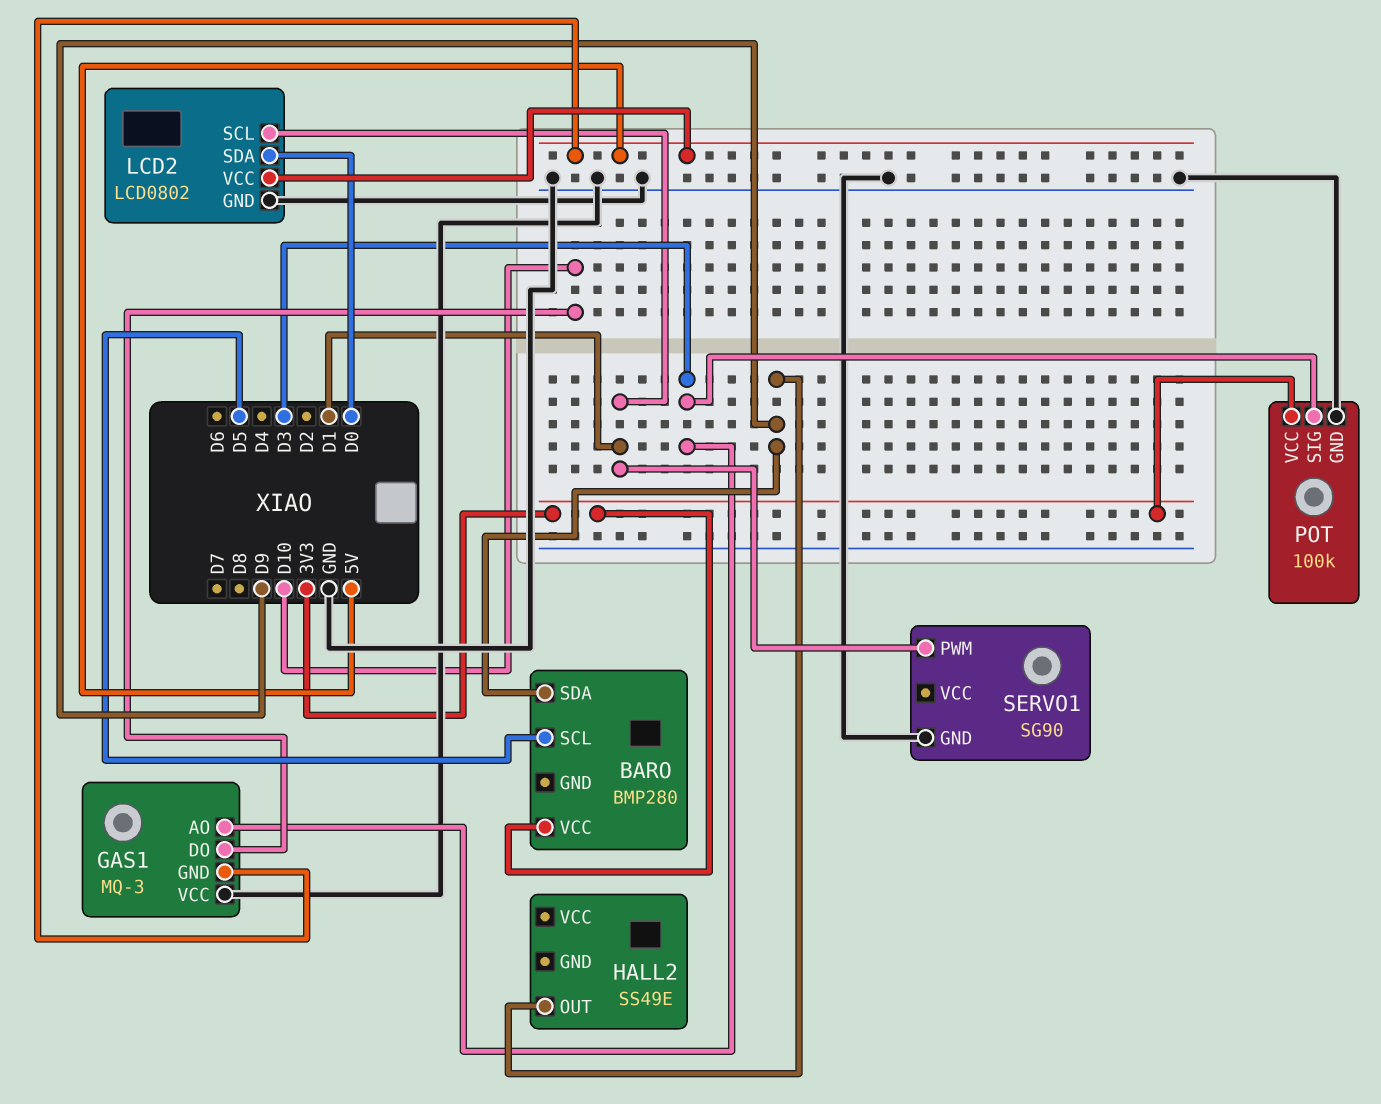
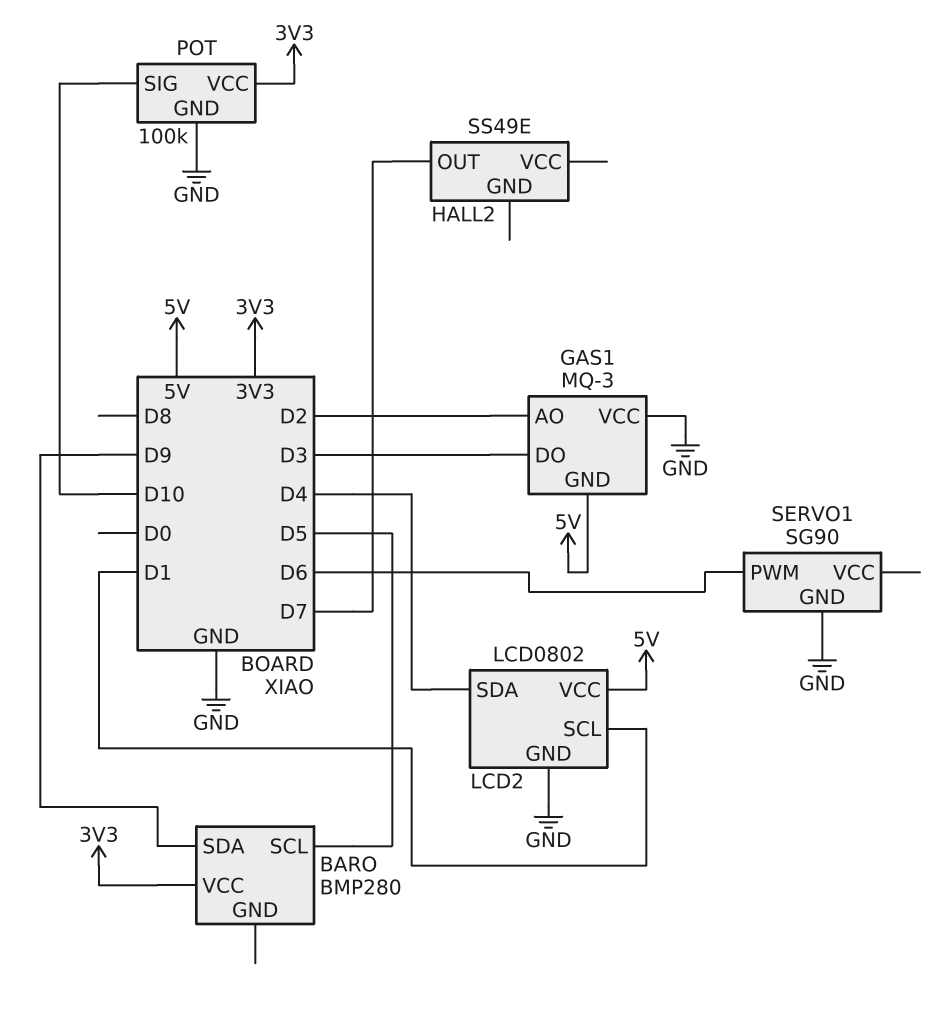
GAS1 pin AO: D3 -> D2
GAS1 pin DO: D10 -> D3
HALL2 pin OUT: D9 -> D7
LCD2 pin SDA: D0 -> D4
POT pin SIG: D3 -> D10
SERVO1 pin PWM: D1 -> D6

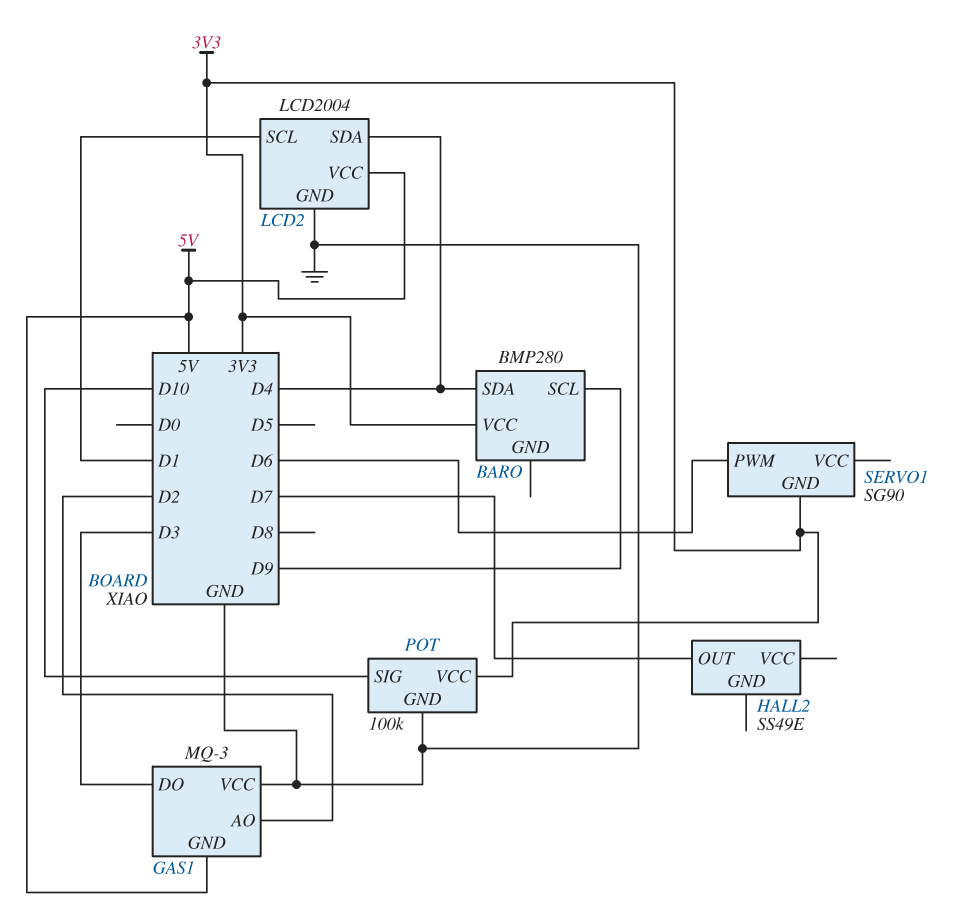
BARO pin SCL: D5 -> D9
BARO pin SDA: D9 -> D4
LCD2: LCD0802 -> LCD2004
SERVO1 pin GND: GND -> 3V3

